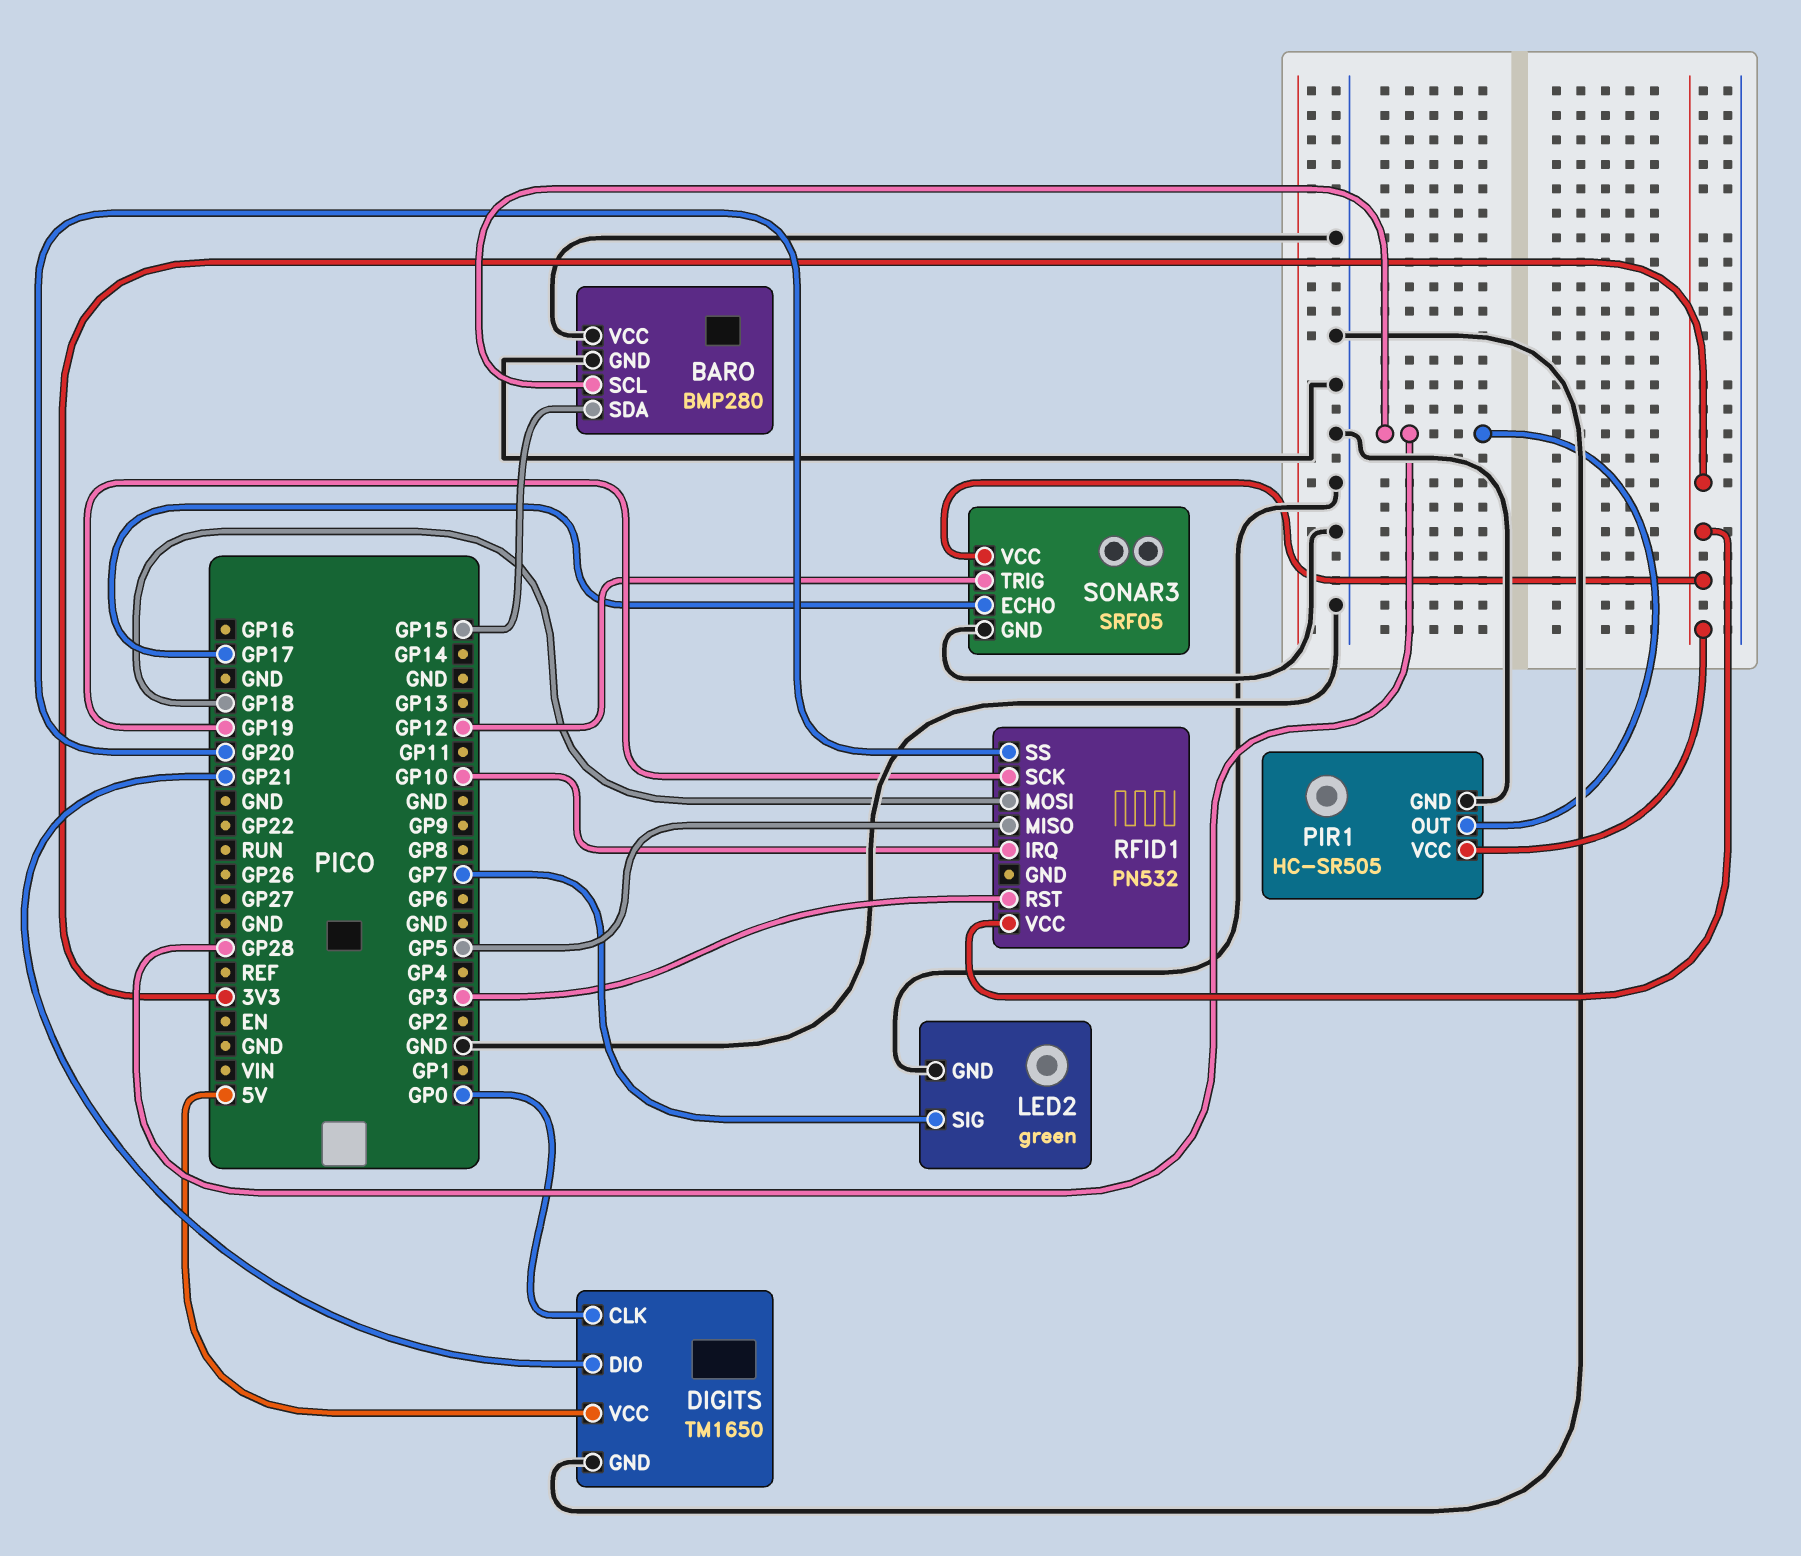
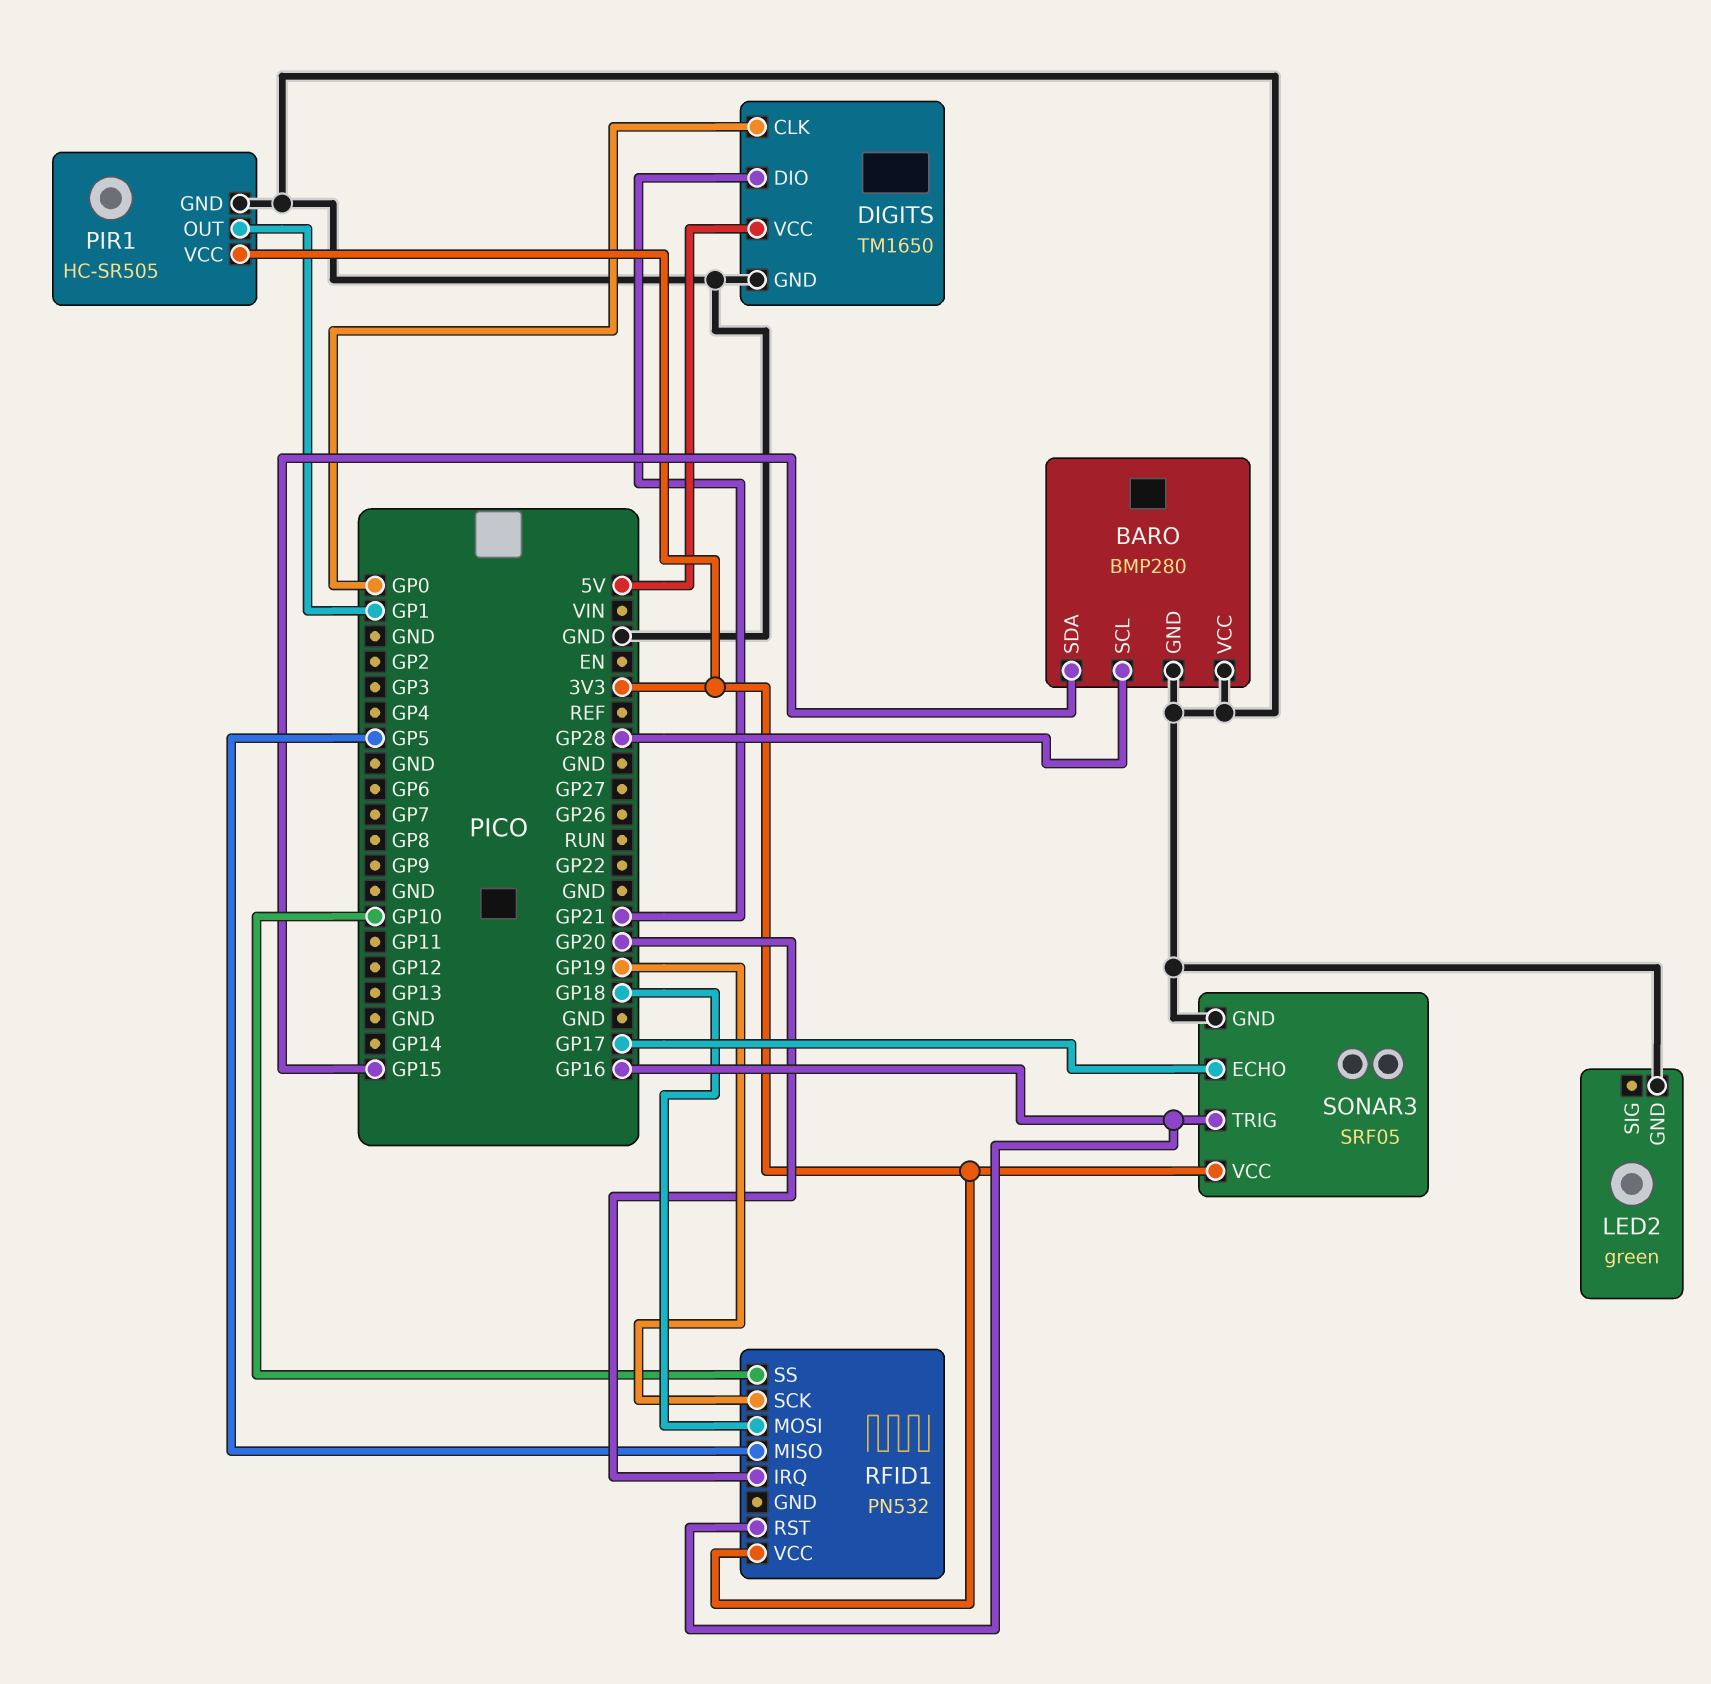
LED2 pin SIG: GP7 -> none
PIR1 pin OUT: GP28 -> GP1
RFID1 pin IRQ: GP10 -> GP20
RFID1 pin RST: GP3 -> GP16
RFID1 pin SS: GP20 -> GP10
SONAR3 pin TRIG: GP12 -> GP16

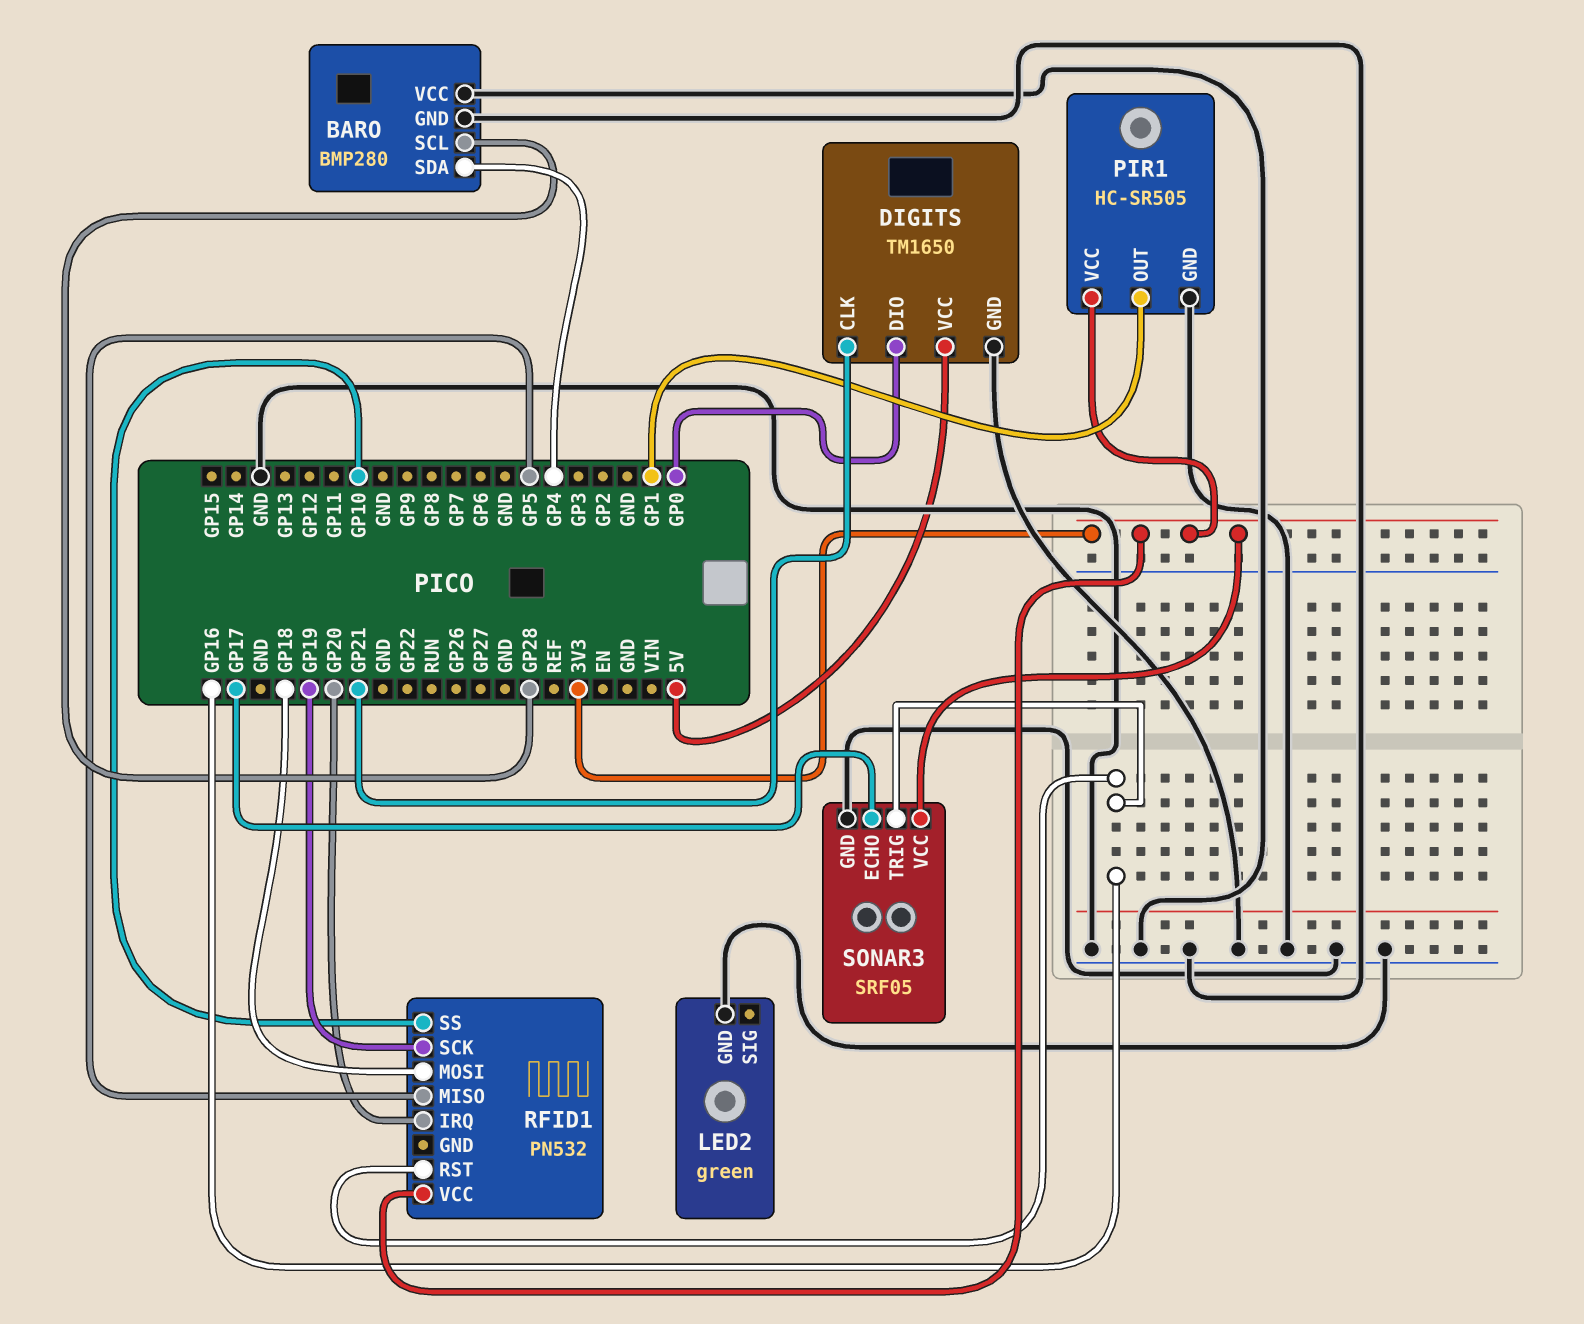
BARO pin SDA: GP15 -> GP4
DIGITS pin CLK: GP0 -> GP21
DIGITS pin DIO: GP21 -> GP0

